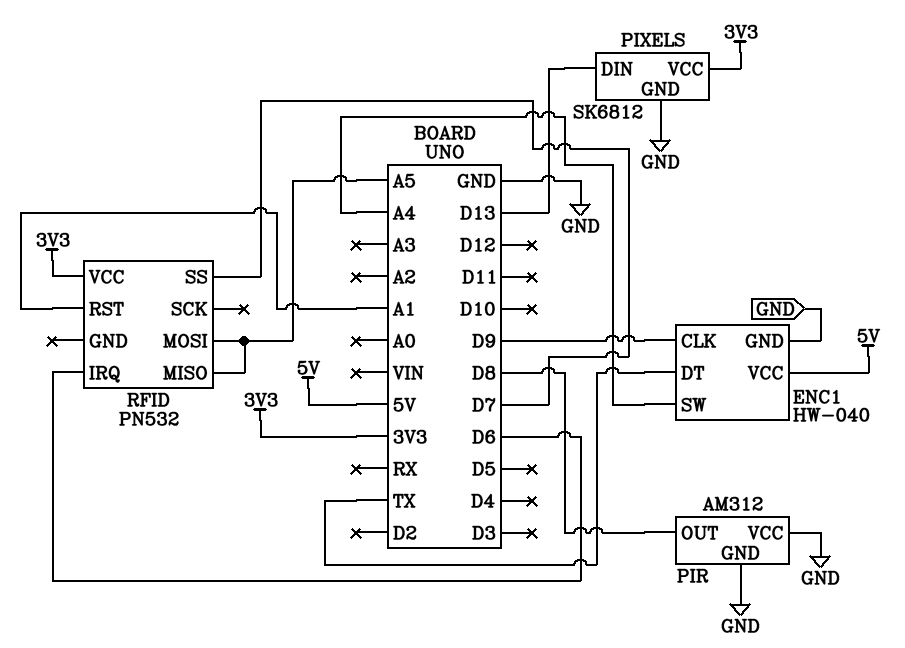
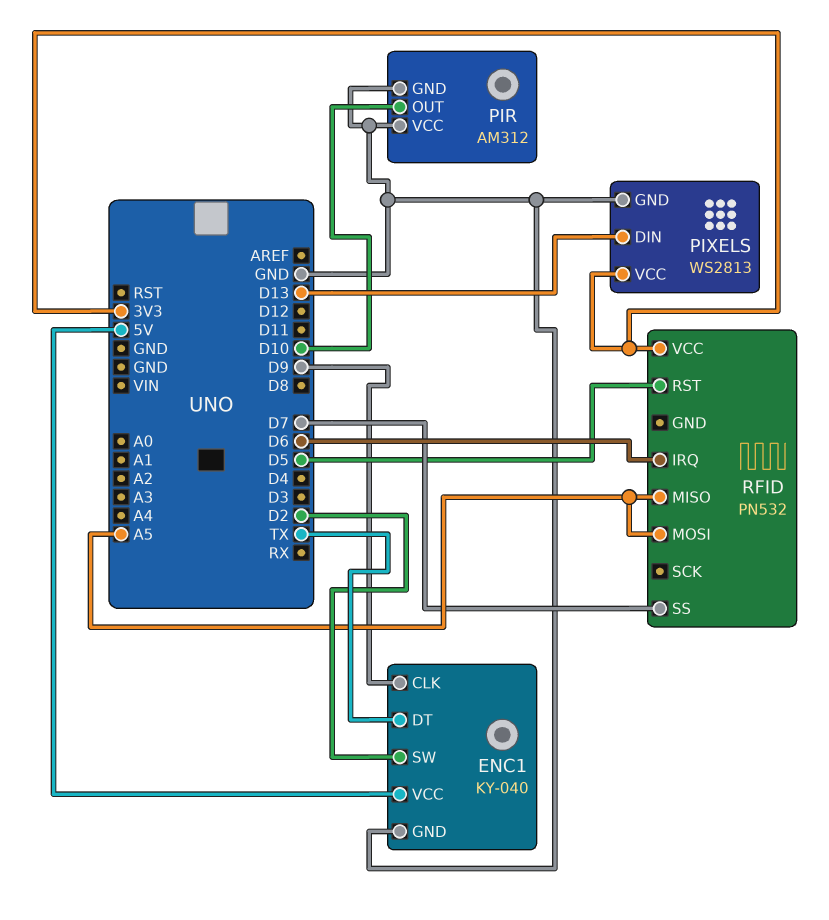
ENC1: HW-040 -> KY-040
ENC1 pin SW: A4 -> D2
PIR pin OUT: D8 -> D10
PIXELS: SK6812 -> WS2813
RFID pin RST: A1 -> D5

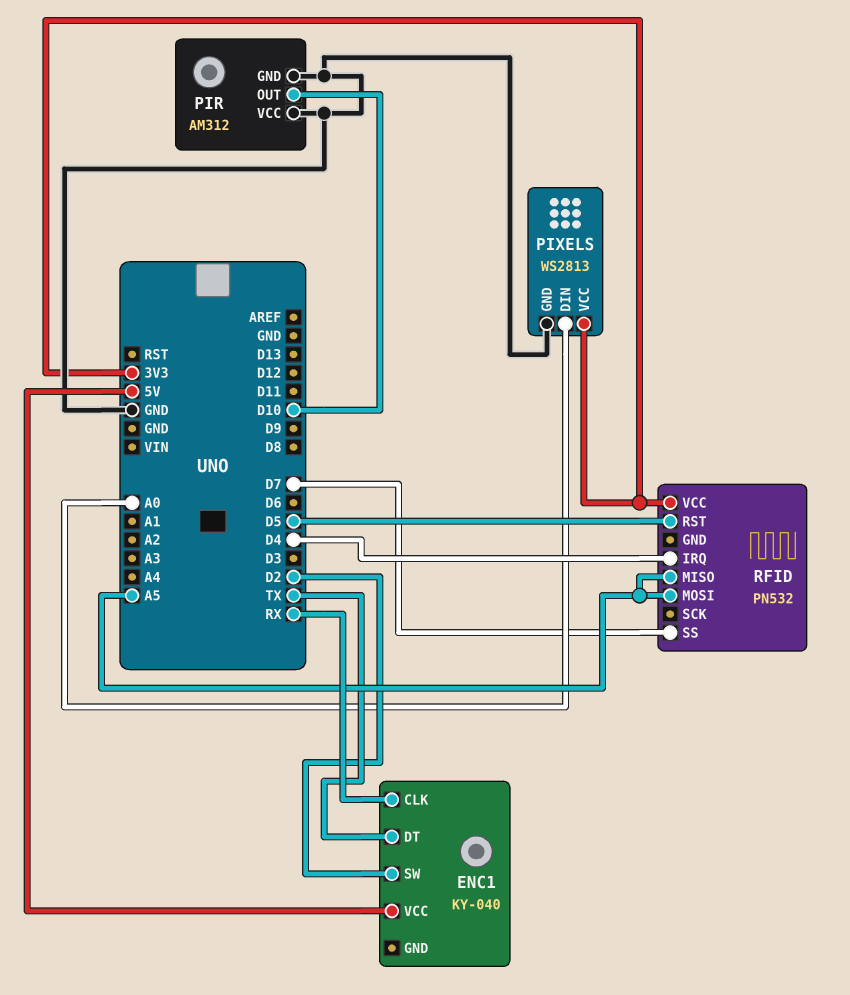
ENC1 pin CLK: D9 -> RX
ENC1 pin GND: GND -> none
PIXELS pin DIN: D13 -> A0
RFID pin IRQ: D6 -> D4

